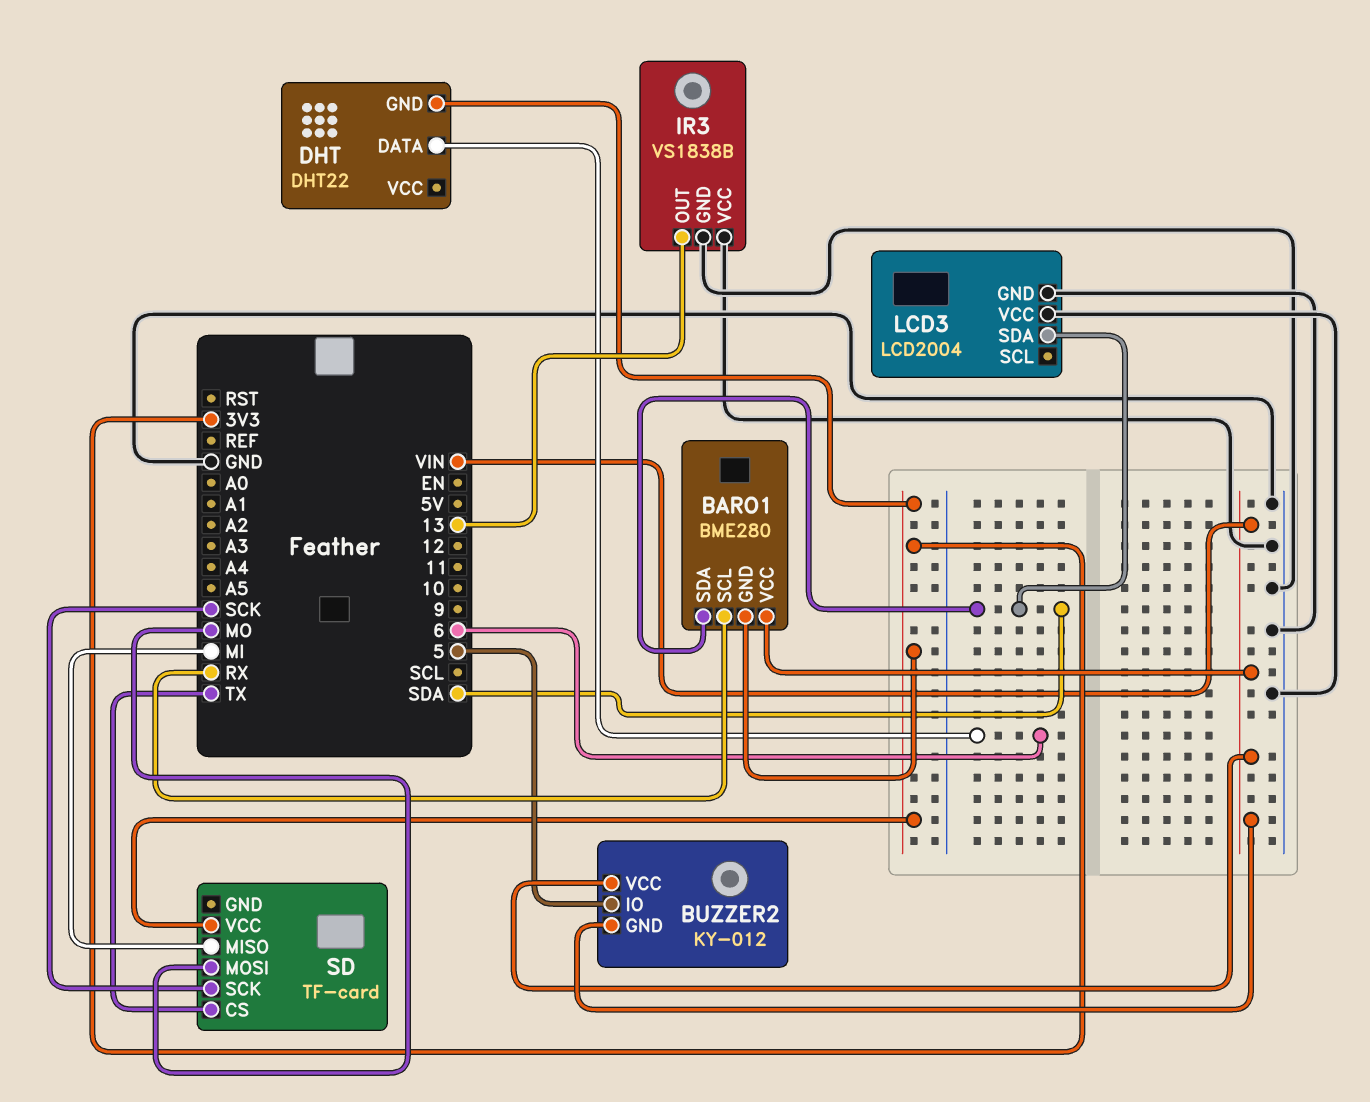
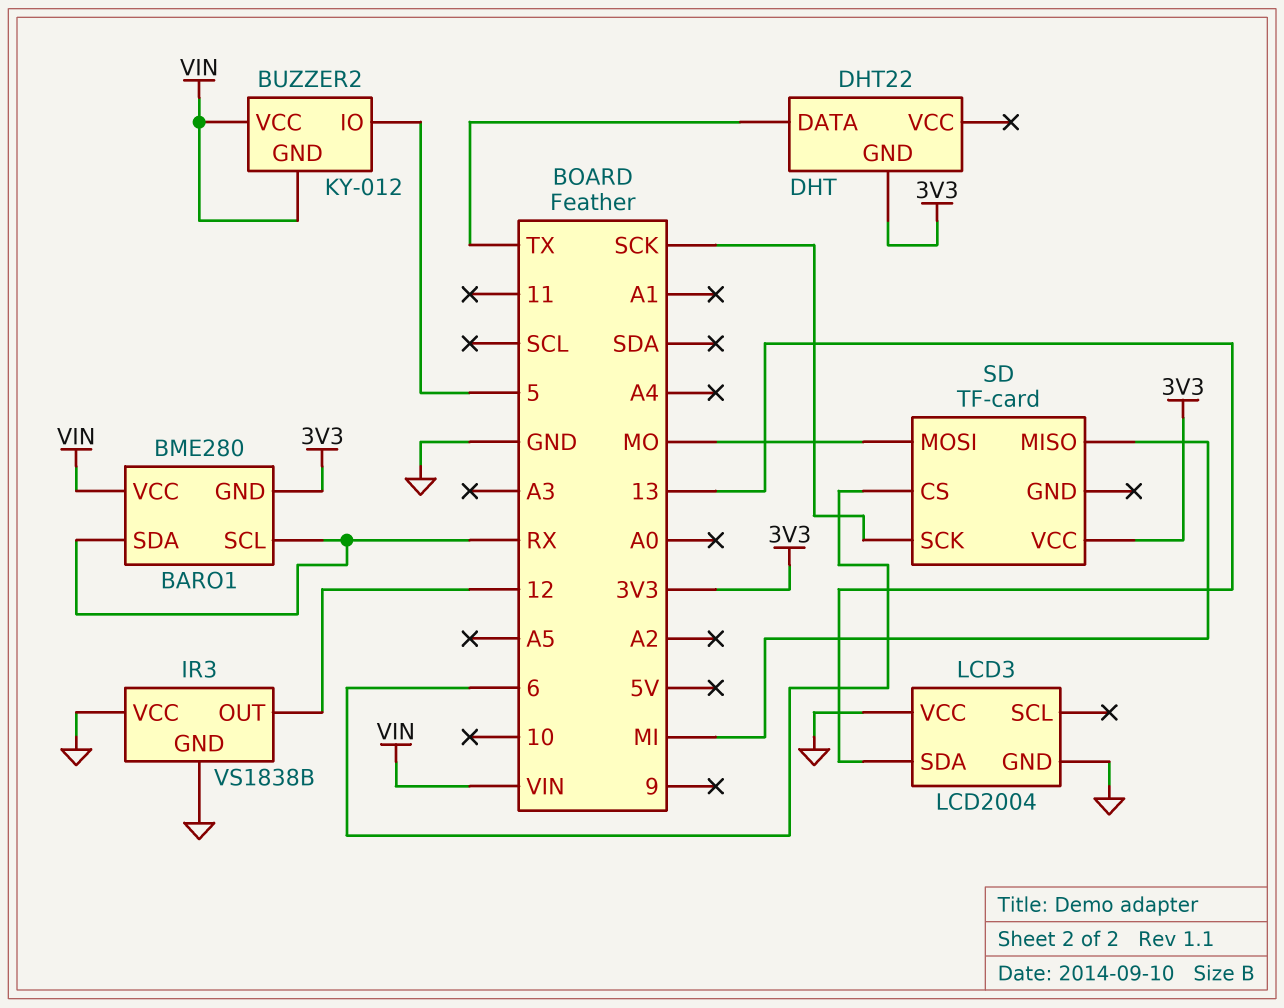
BARO1 pin SDA: SDA -> RX
DHT pin DATA: 6 -> TX
IR3 pin OUT: 13 -> 12
LCD3 pin SDA: SDA -> 13
SD pin CS: TX -> 6

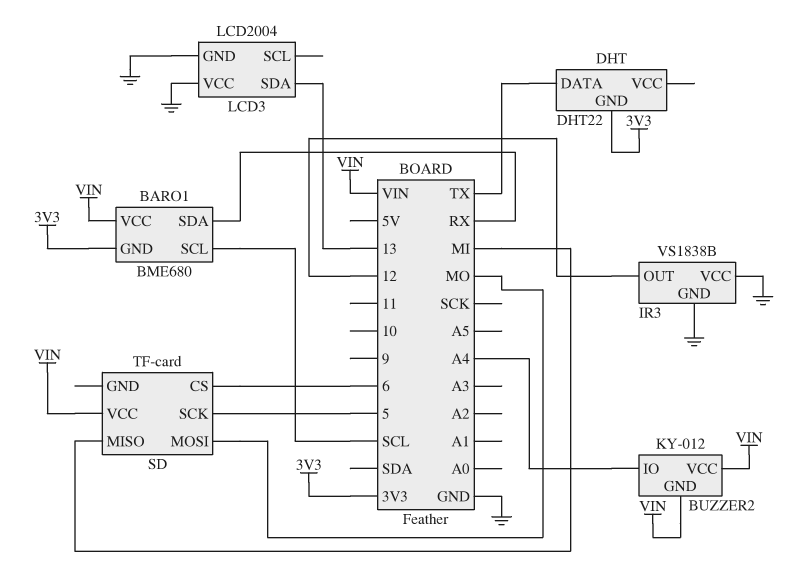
BARO1: BME280 -> BME680
BARO1 pin SCL: RX -> SCL
BUZZER2 pin IO: 5 -> A4
SD pin SCK: SCK -> 5
SD pin VCC: 3V3 -> VIN

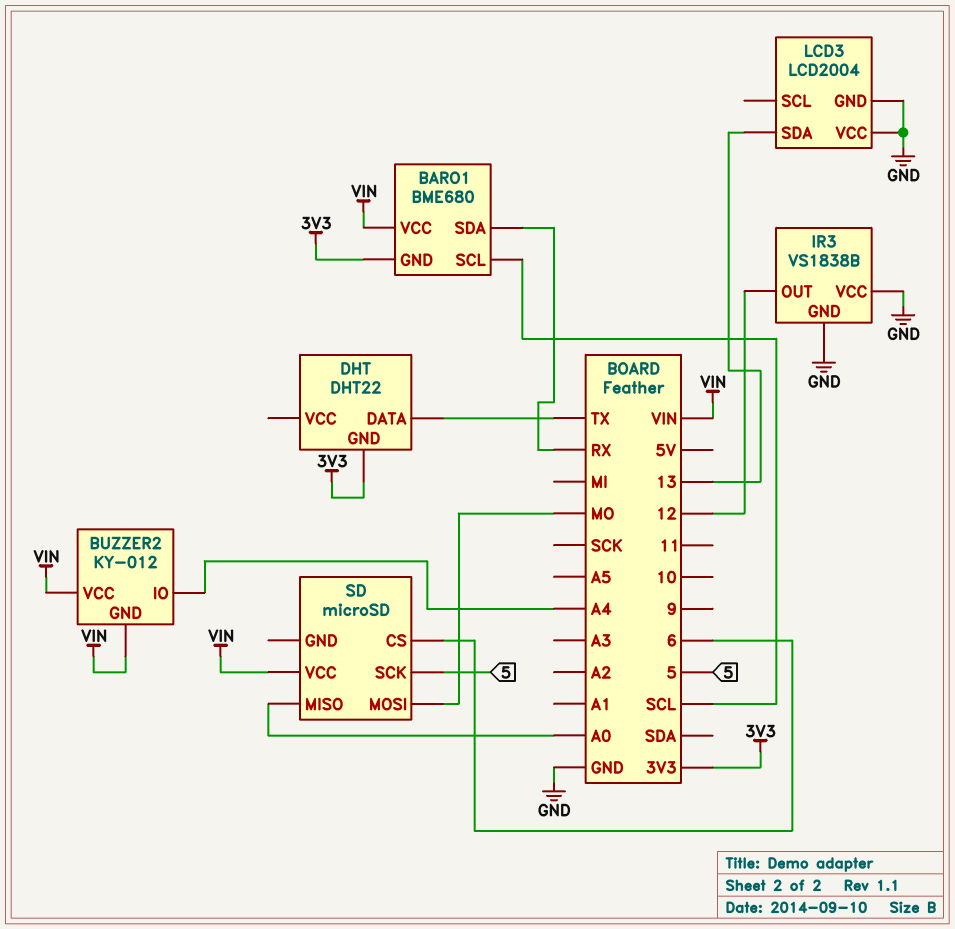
SD: TF-card -> microSD
SD pin MISO: MI -> A0

